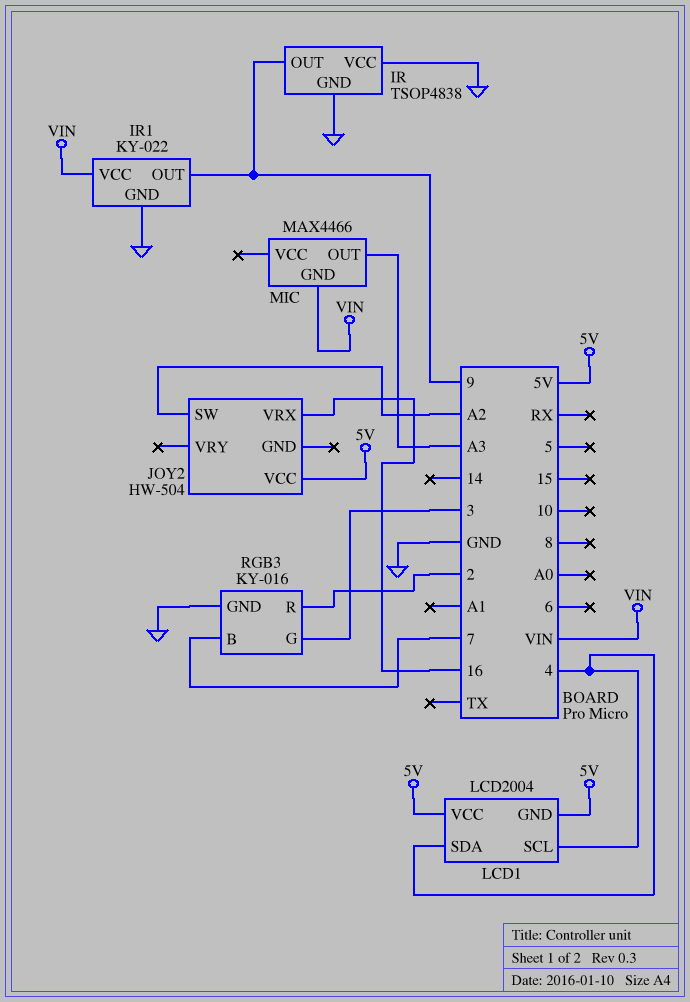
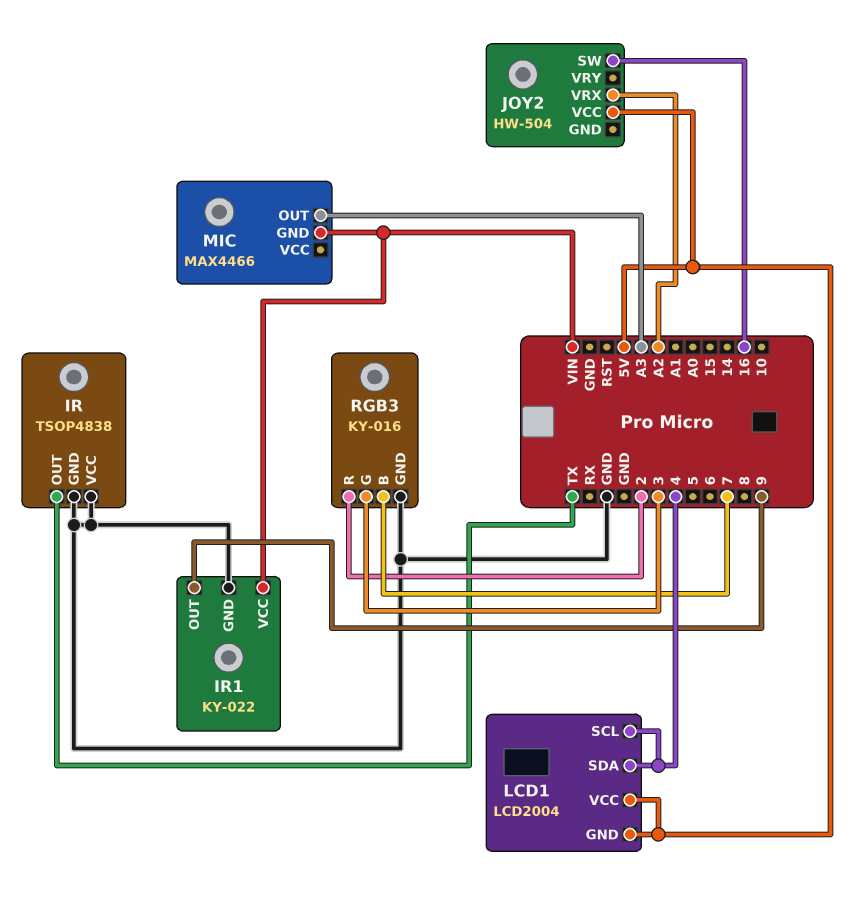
IR pin OUT: 9 -> TX
JOY2 pin SW: A2 -> 16
JOY2 pin VRX: 16 -> A2

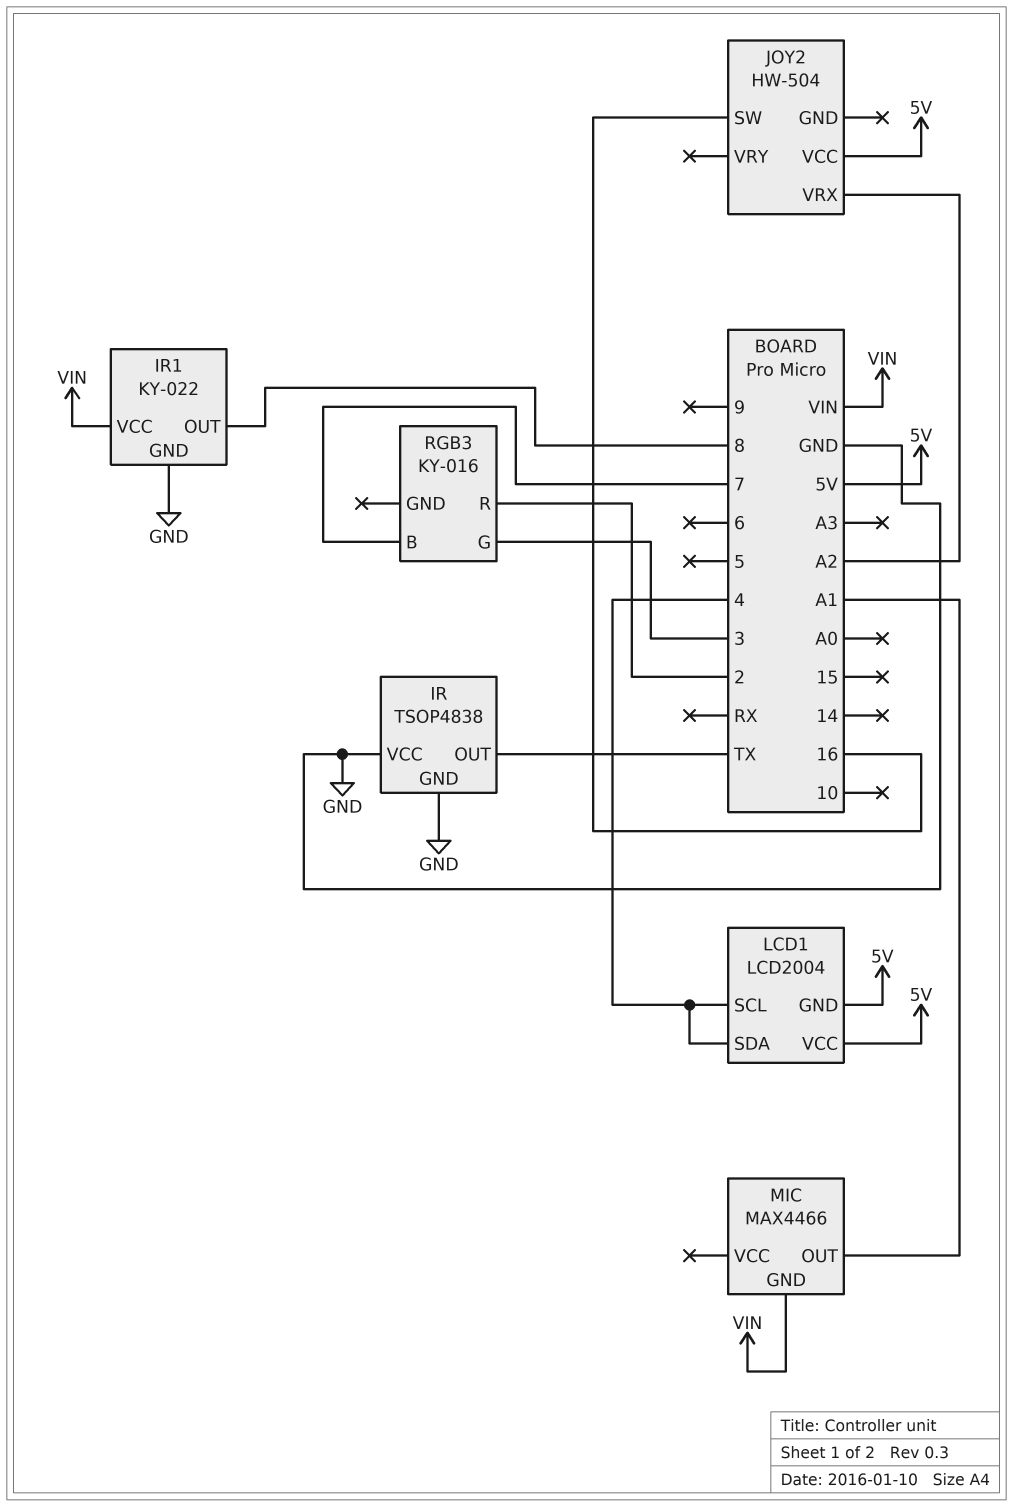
IR1 pin OUT: 9 -> 8
MIC pin OUT: A3 -> A1
RGB3 pin GND: GND -> none

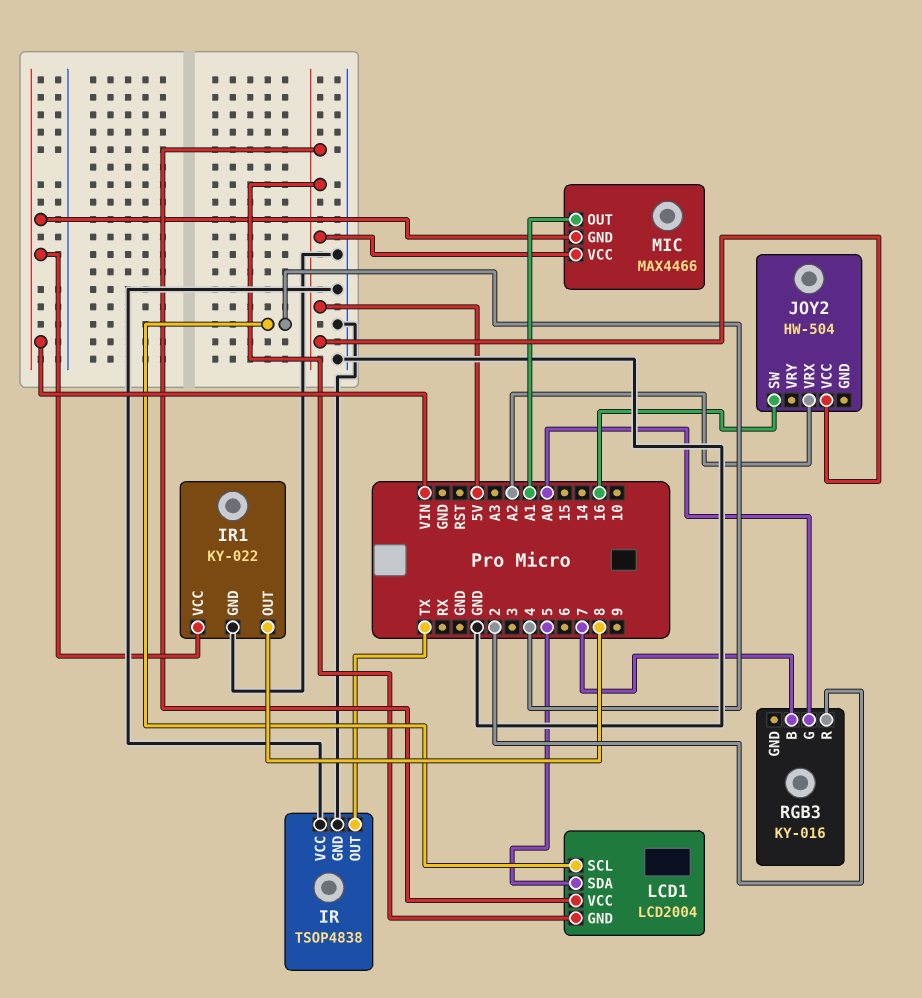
LCD1 pin SDA: 4 -> 5
MIC pin VCC: none -> 5V
RGB3 pin G: 3 -> A0

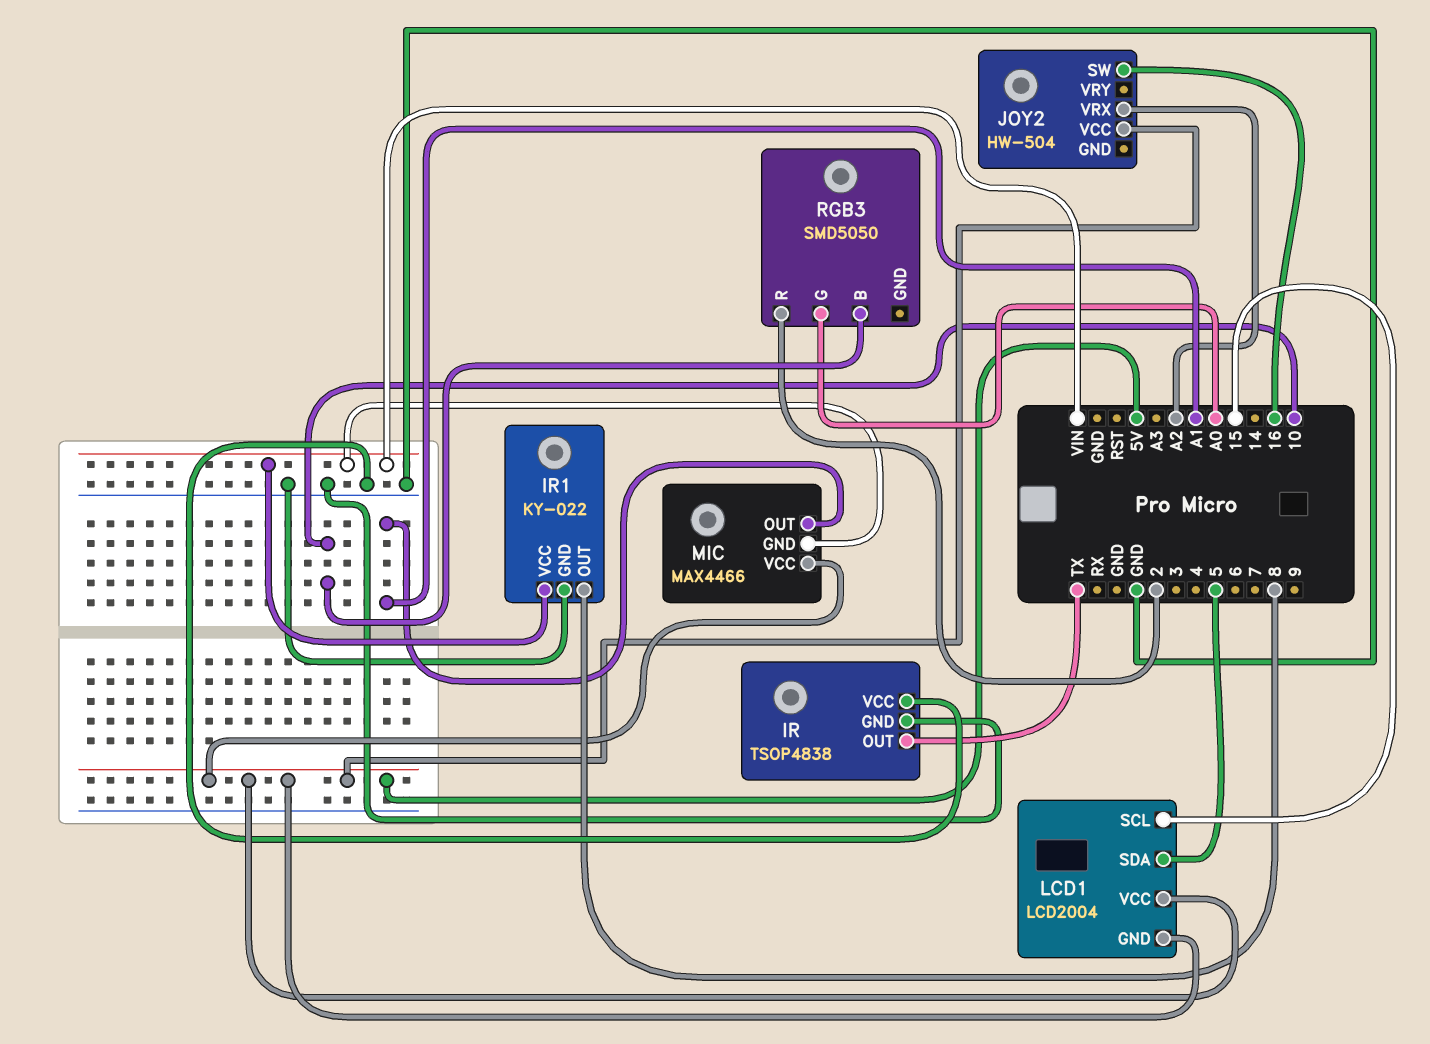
LCD1 pin SCL: 4 -> 15
RGB3: KY-016 -> SMD5050
RGB3 pin B: 7 -> 10

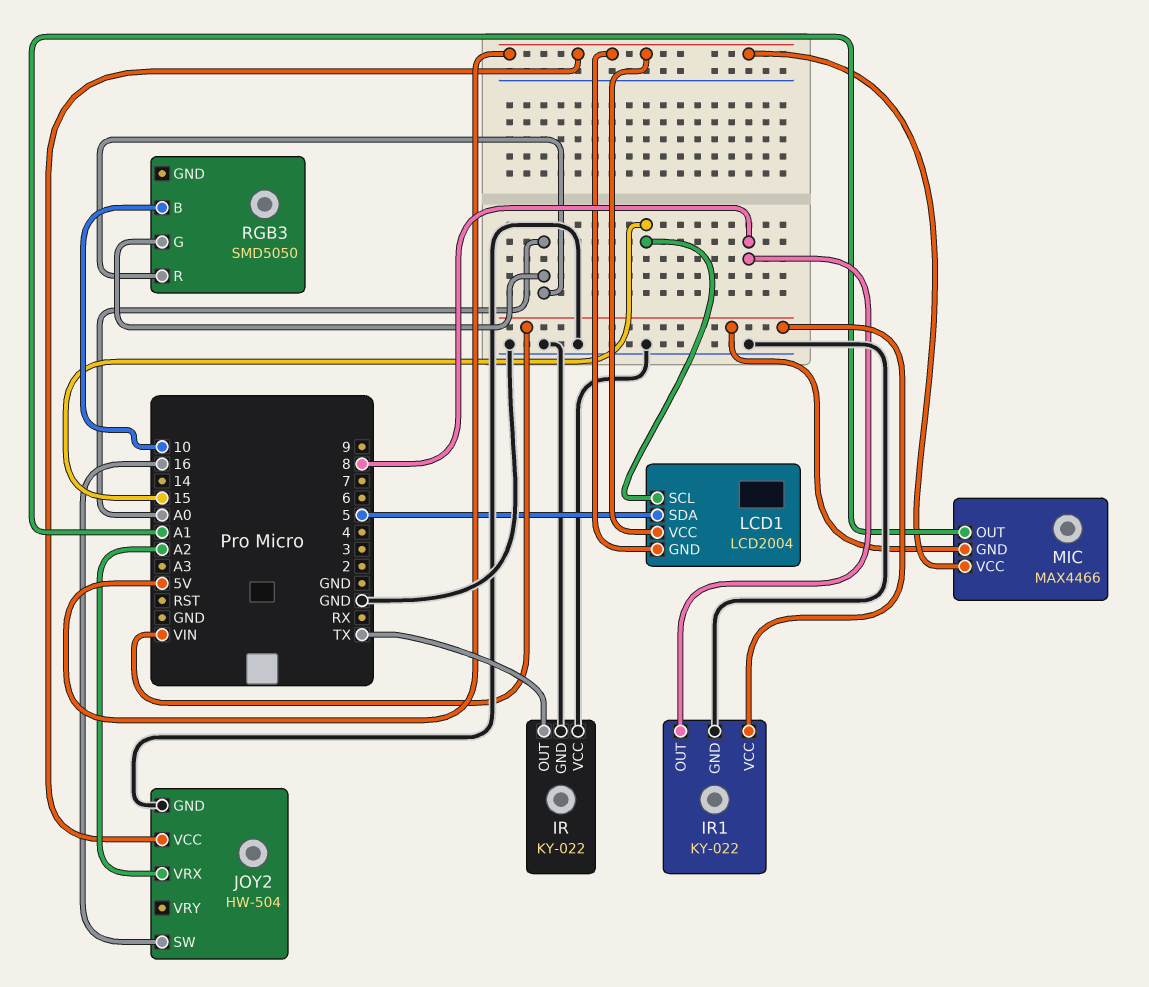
IR: TSOP4838 -> KY-022
JOY2 pin GND: none -> GND
RGB3 pin R: 2 -> A0

